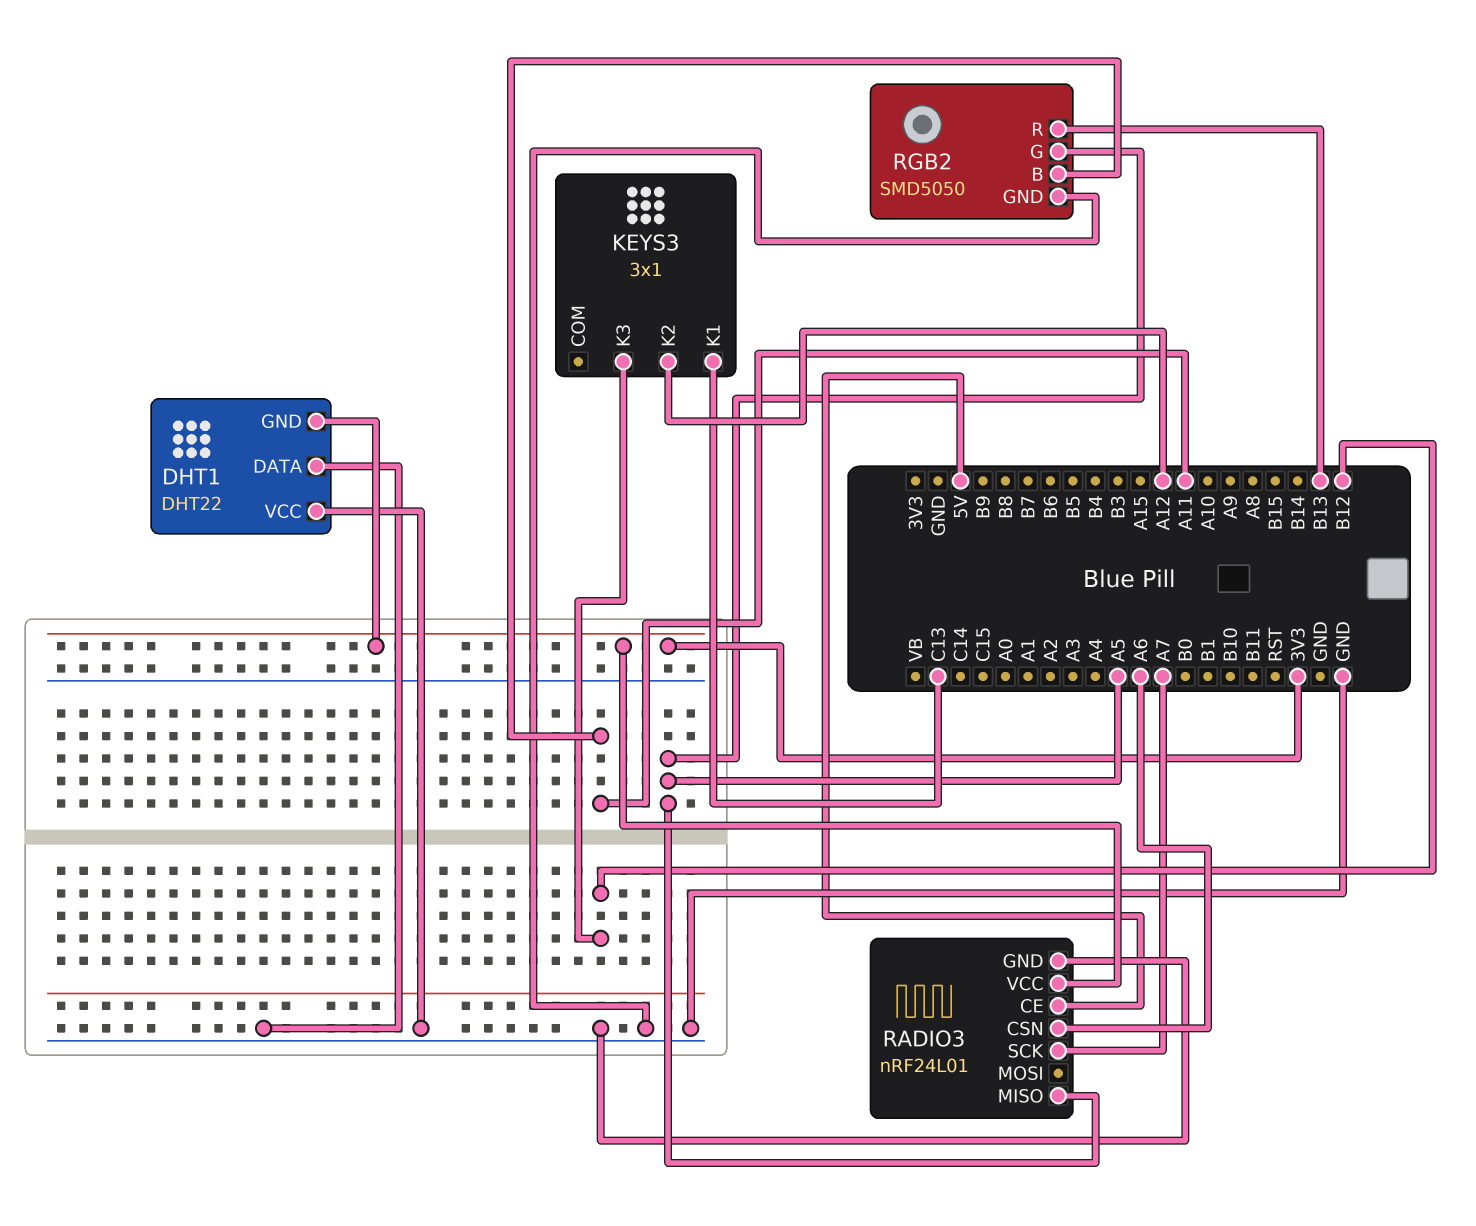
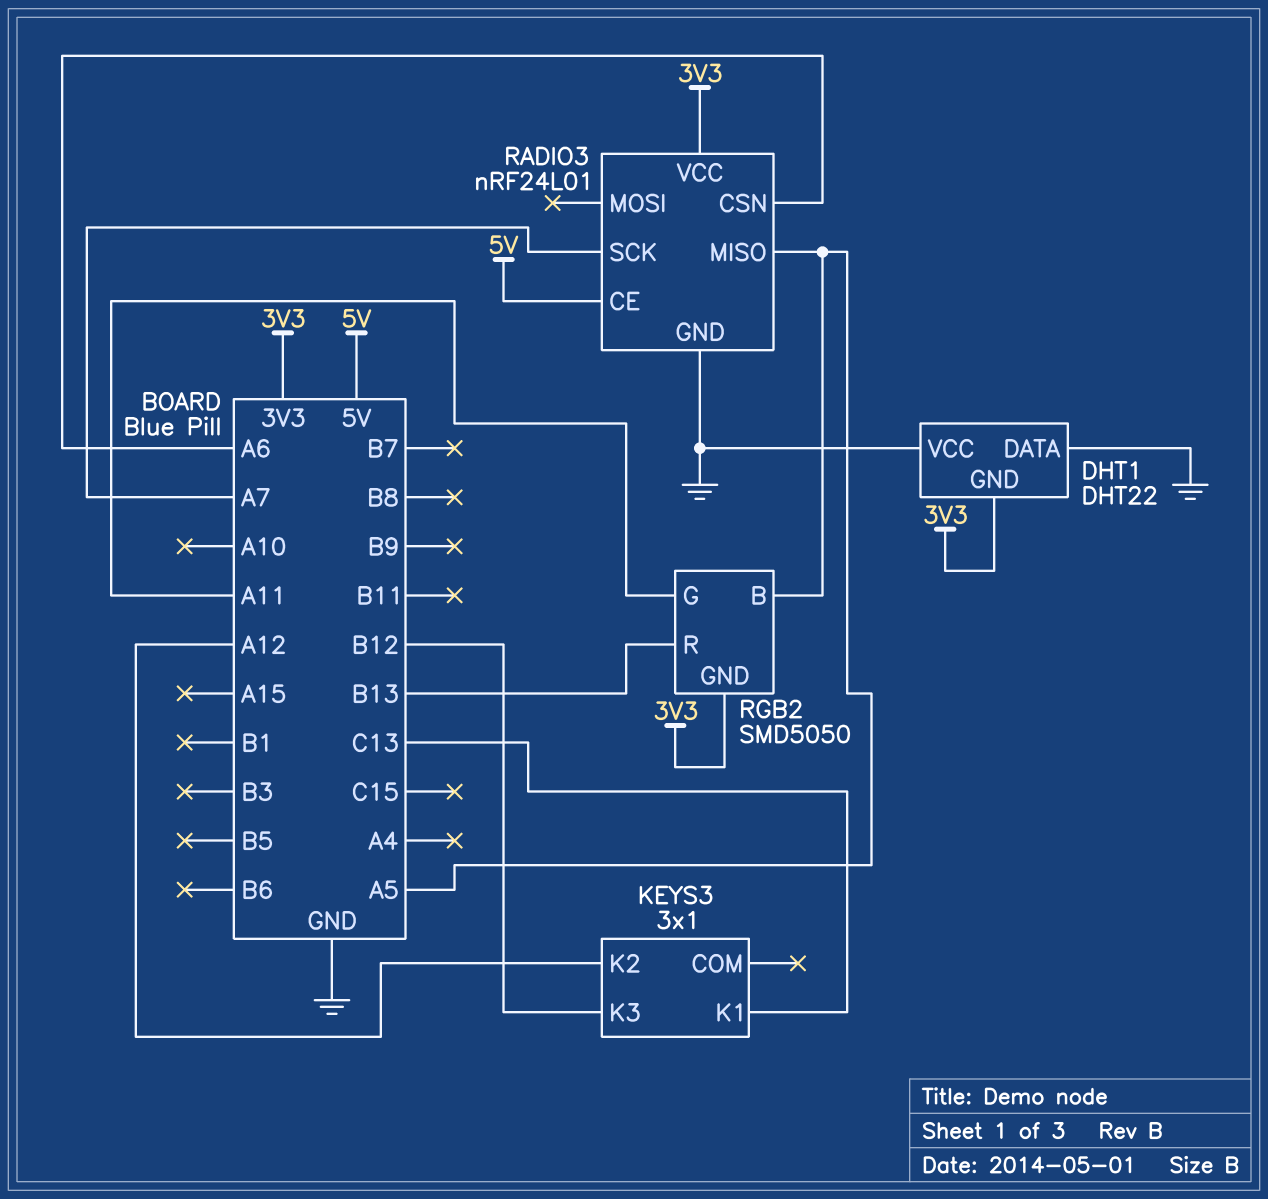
RGB2 pin B: A11 -> A5
RGB2 pin G: A5 -> A11
RGB2 pin GND: GND -> 3V3

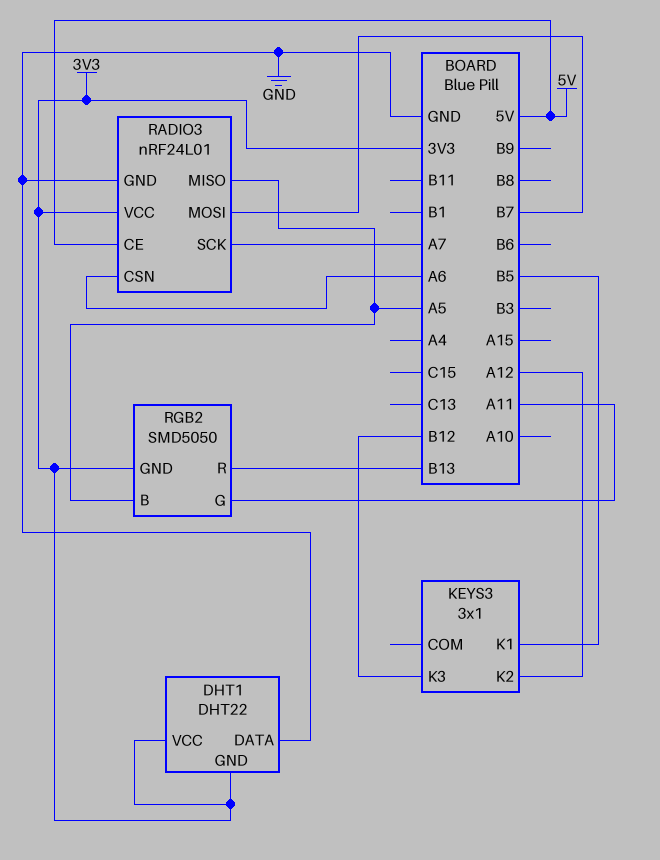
DHT1 pin VCC: GND -> 3V3
KEYS3 pin K1: C13 -> B5
RADIO3 pin MOSI: none -> B7

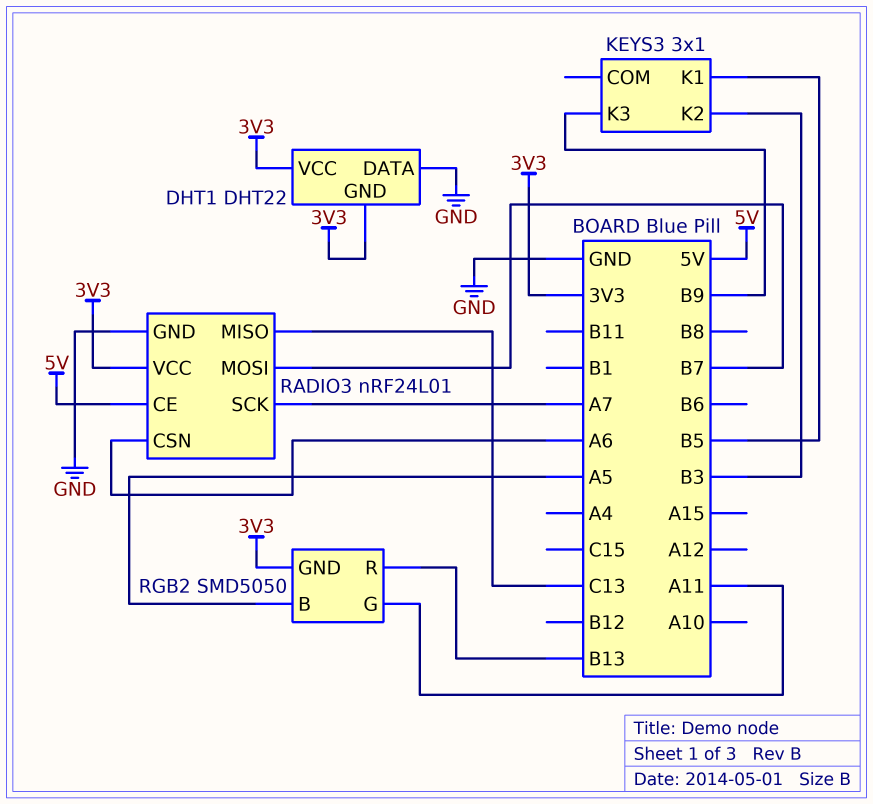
KEYS3 pin K2: A12 -> B3
KEYS3 pin K3: B12 -> B9
RADIO3 pin MISO: A5 -> C13

